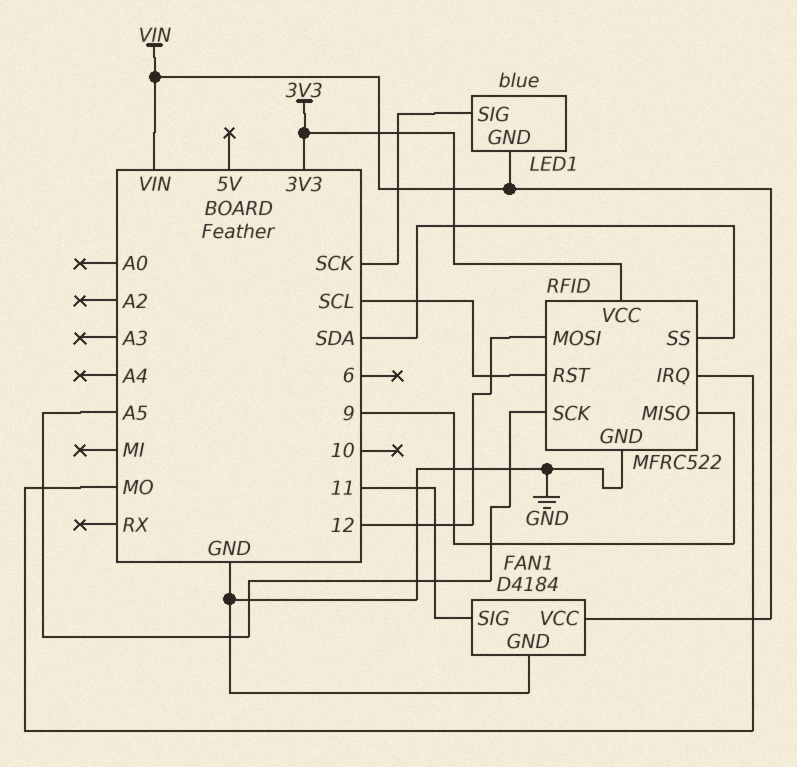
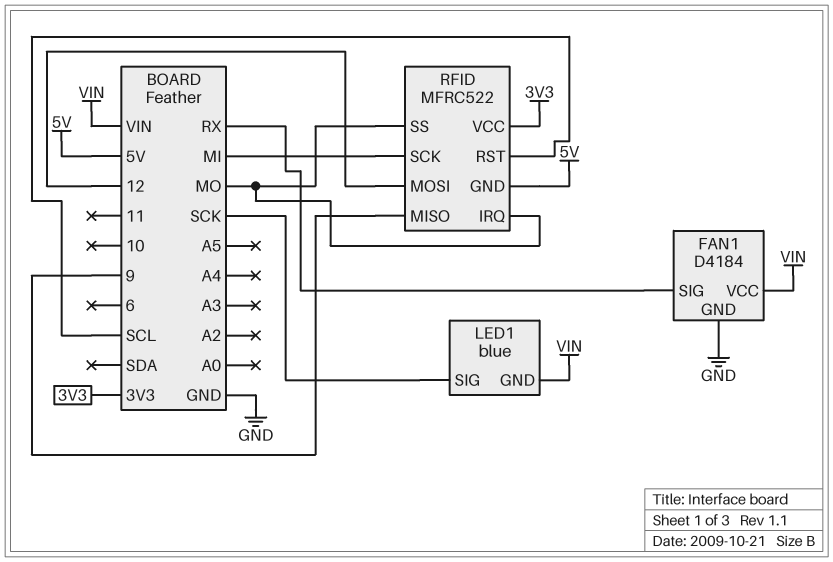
FAN1 pin SIG: 11 -> RX
RFID pin GND: GND -> 5V
RFID pin SCK: A5 -> MI
RFID pin SS: SDA -> MO

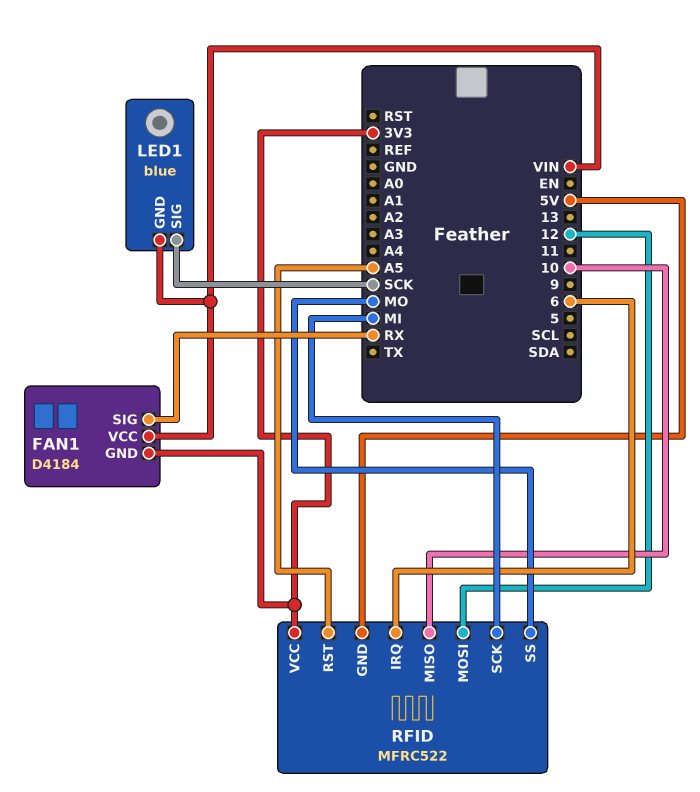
FAN1 pin GND: GND -> 3V3
RFID pin IRQ: MO -> 6
RFID pin MISO: 9 -> 10
RFID pin RST: SCL -> A5

